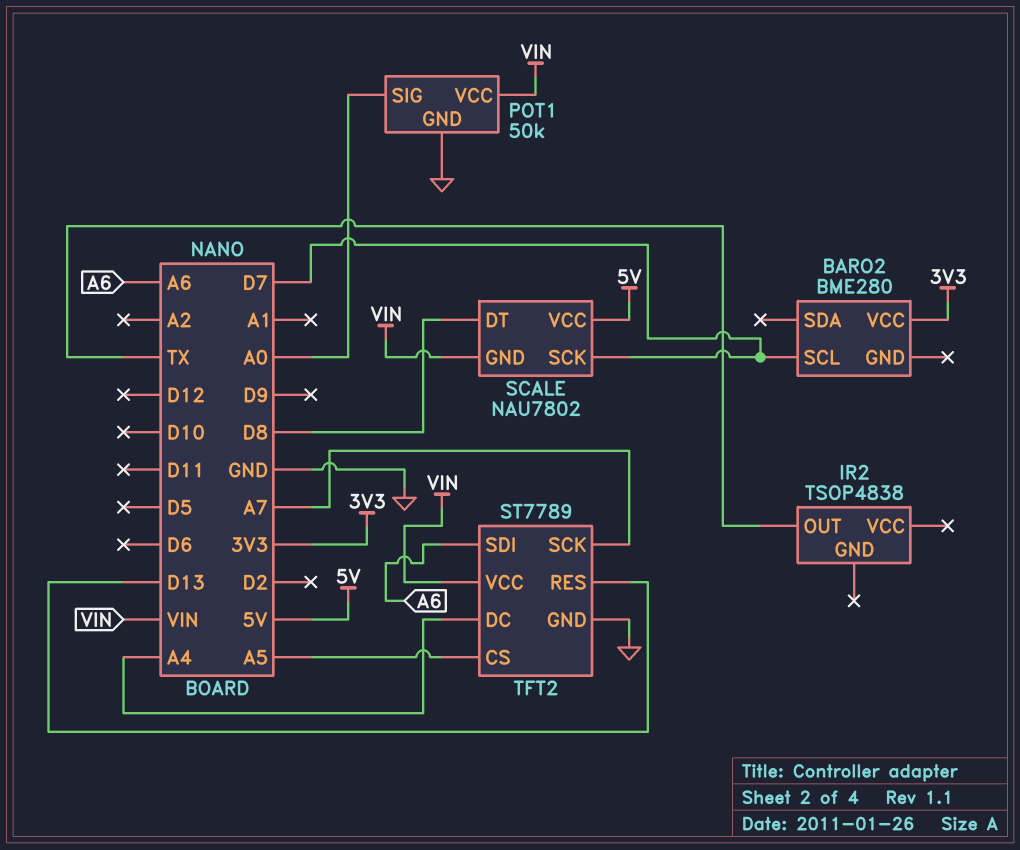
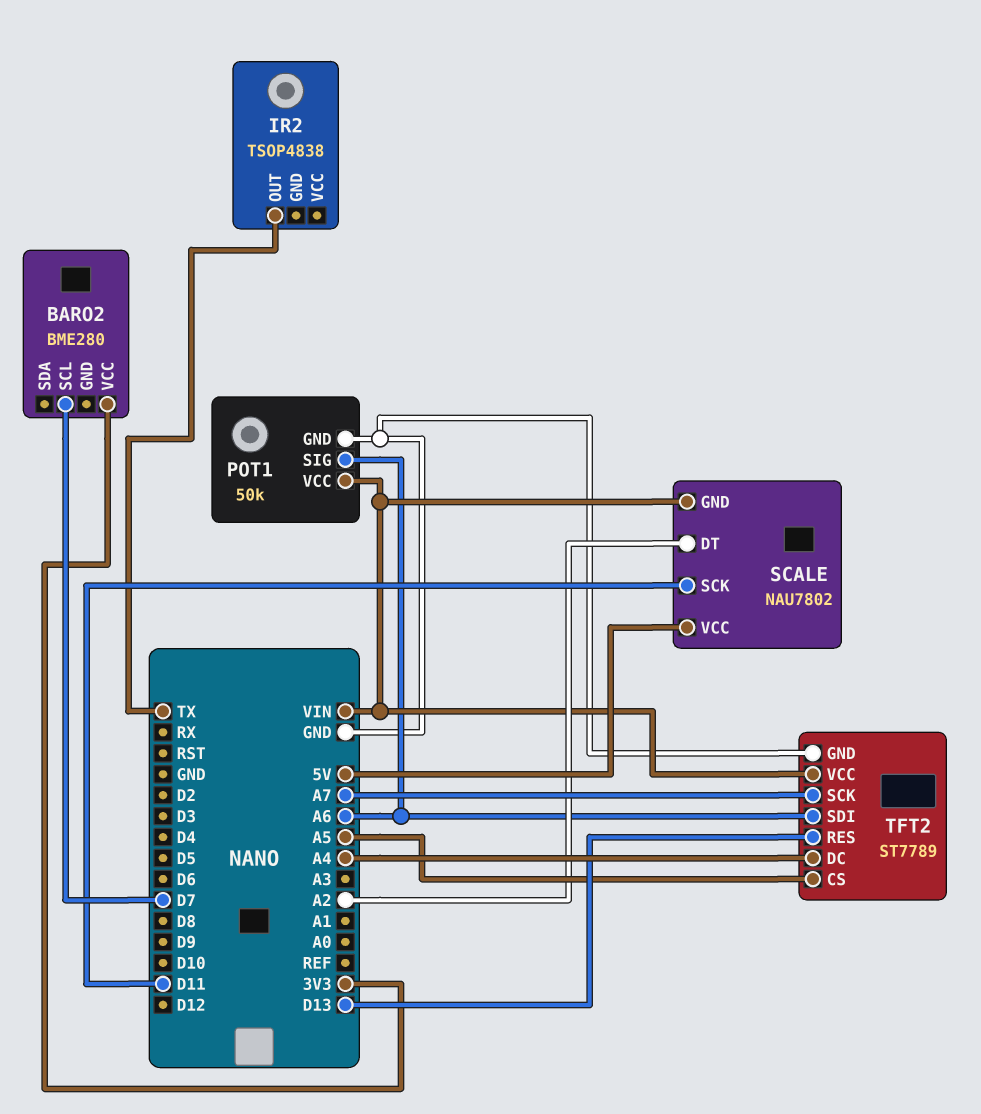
POT1 pin SIG: A0 -> A6
SCALE pin DT: D8 -> A2
SCALE pin SCK: D7 -> D11

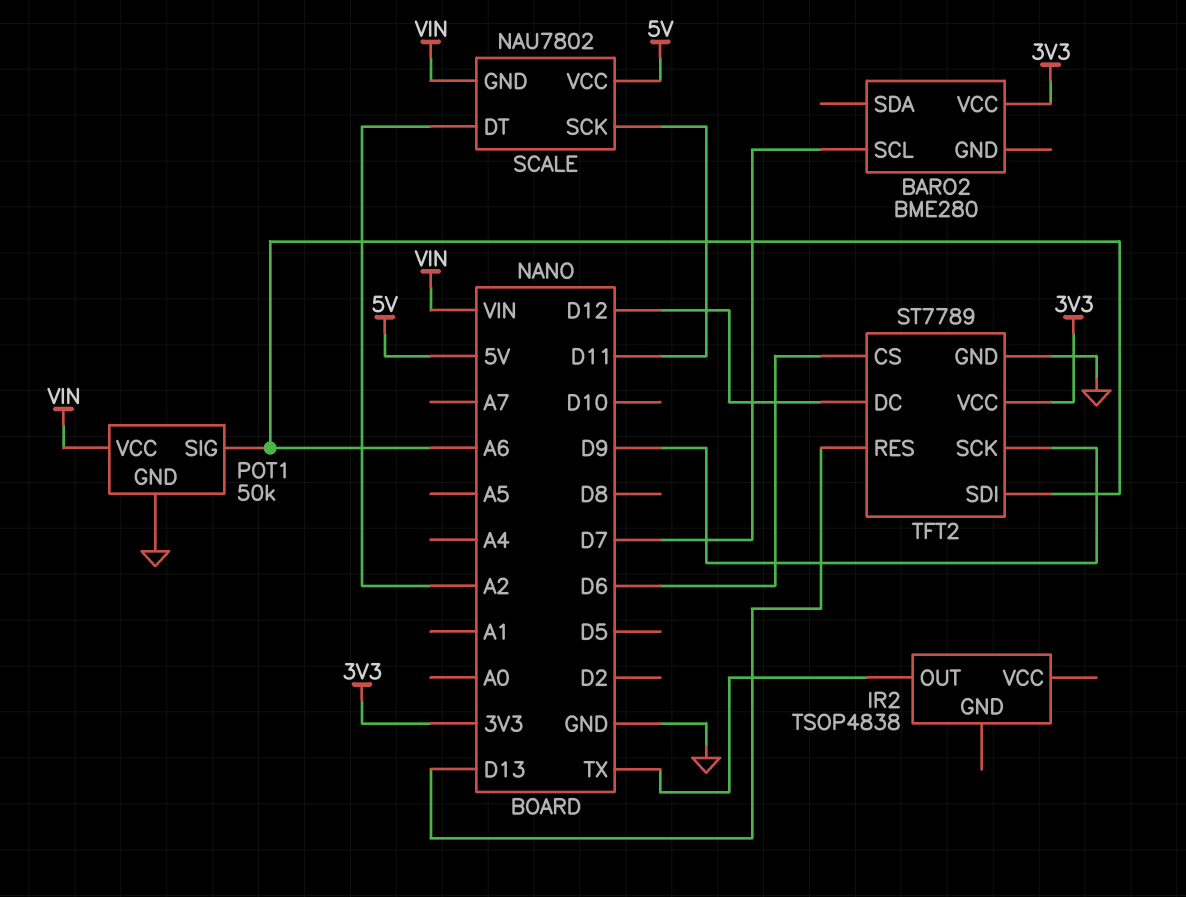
TFT2 pin CS: A5 -> D6
TFT2 pin DC: A4 -> D12
TFT2 pin SCK: A7 -> D9
TFT2 pin VCC: VIN -> 3V3

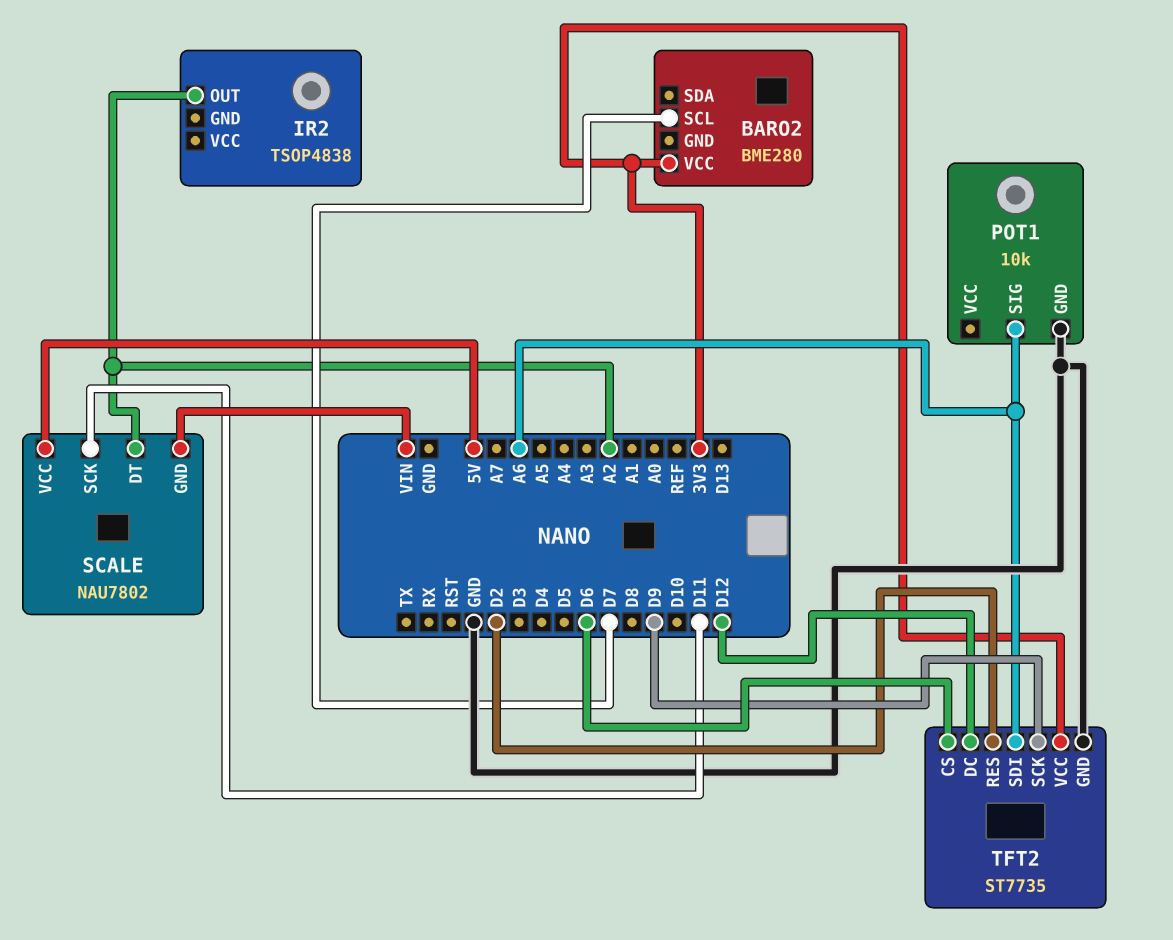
IR2 pin OUT: TX -> A2
POT1: 50k -> 10k
POT1 pin VCC: VIN -> none
TFT2: ST7789 -> ST7735
TFT2 pin RES: D13 -> D2

